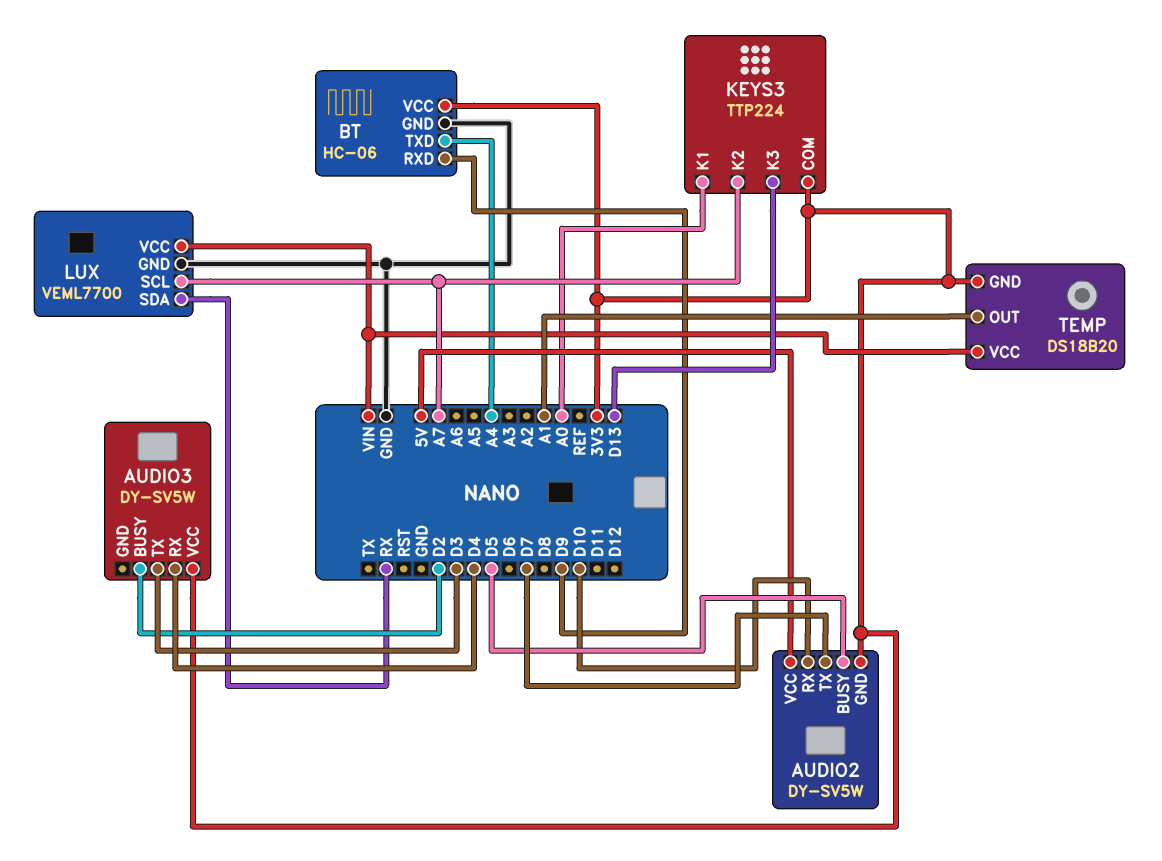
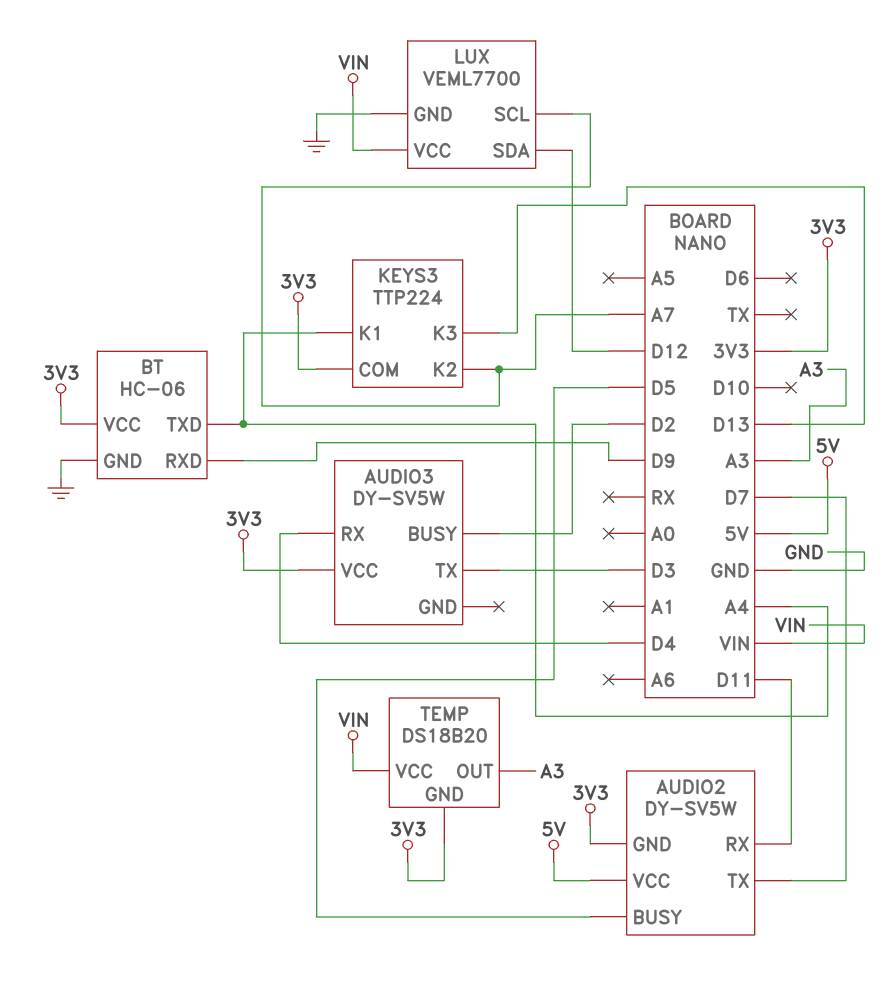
AUDIO2 pin RX: D10 -> D11
KEYS3 pin K1: A0 -> A4
LUX pin SDA: RX -> D12
TEMP pin OUT: A1 -> A3

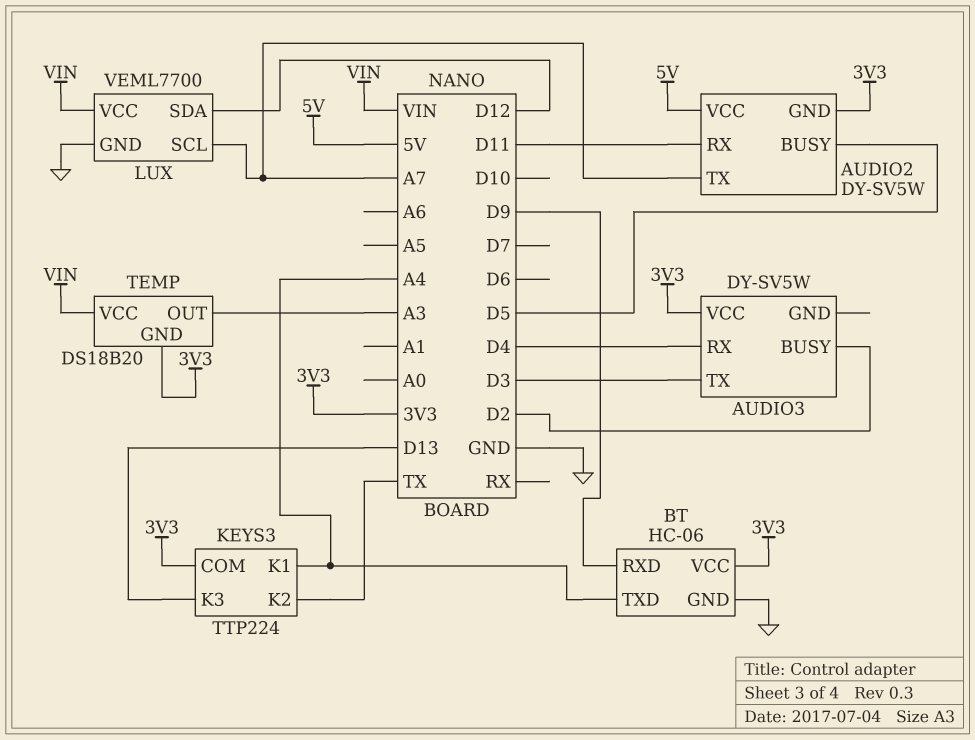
AUDIO2 pin TX: D7 -> A7
KEYS3 pin K2: A7 -> TX

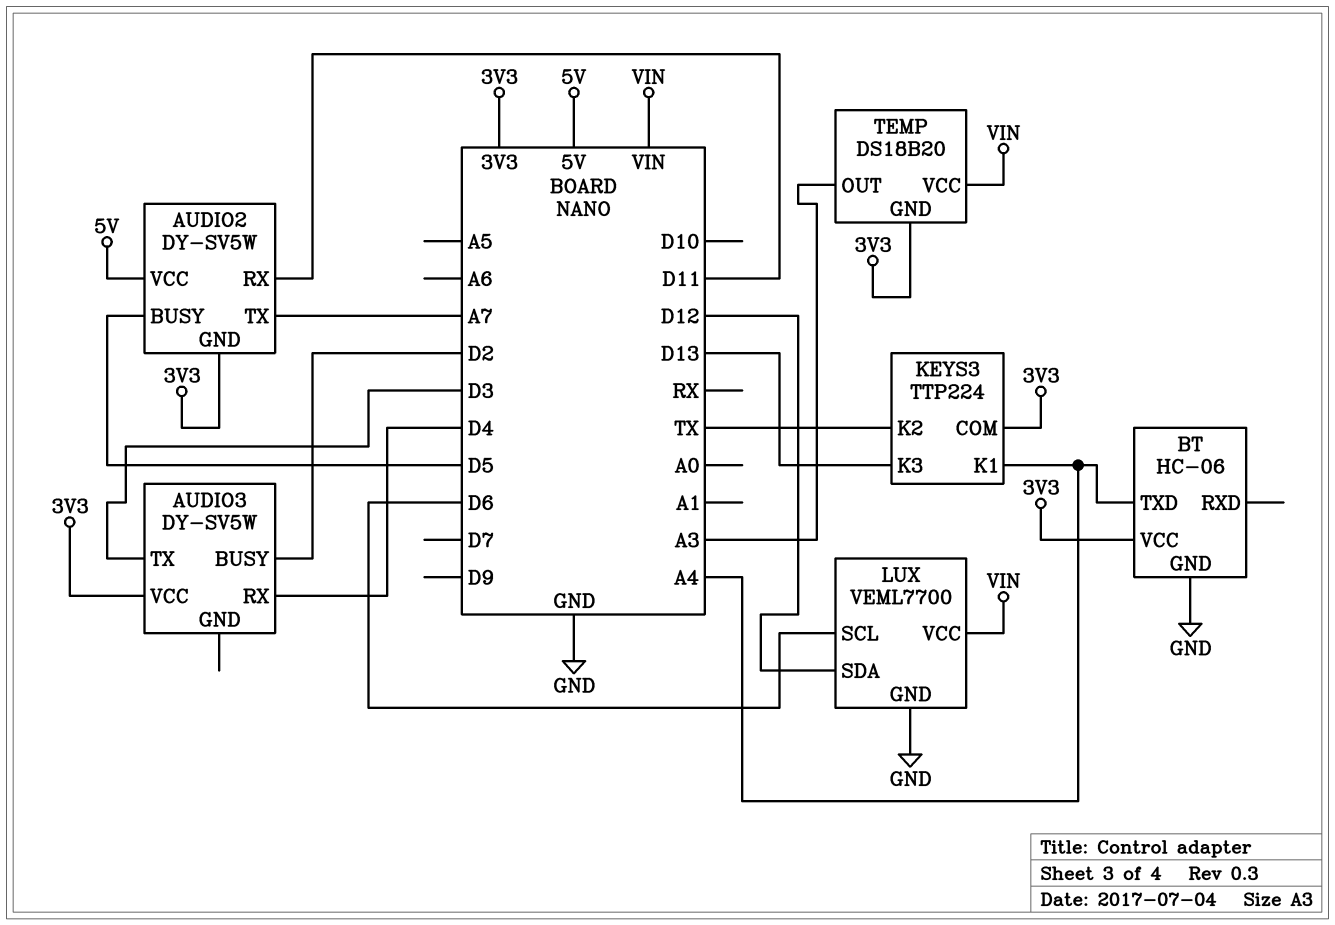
BT pin RXD: D9 -> none
LUX pin SCL: A7 -> D6

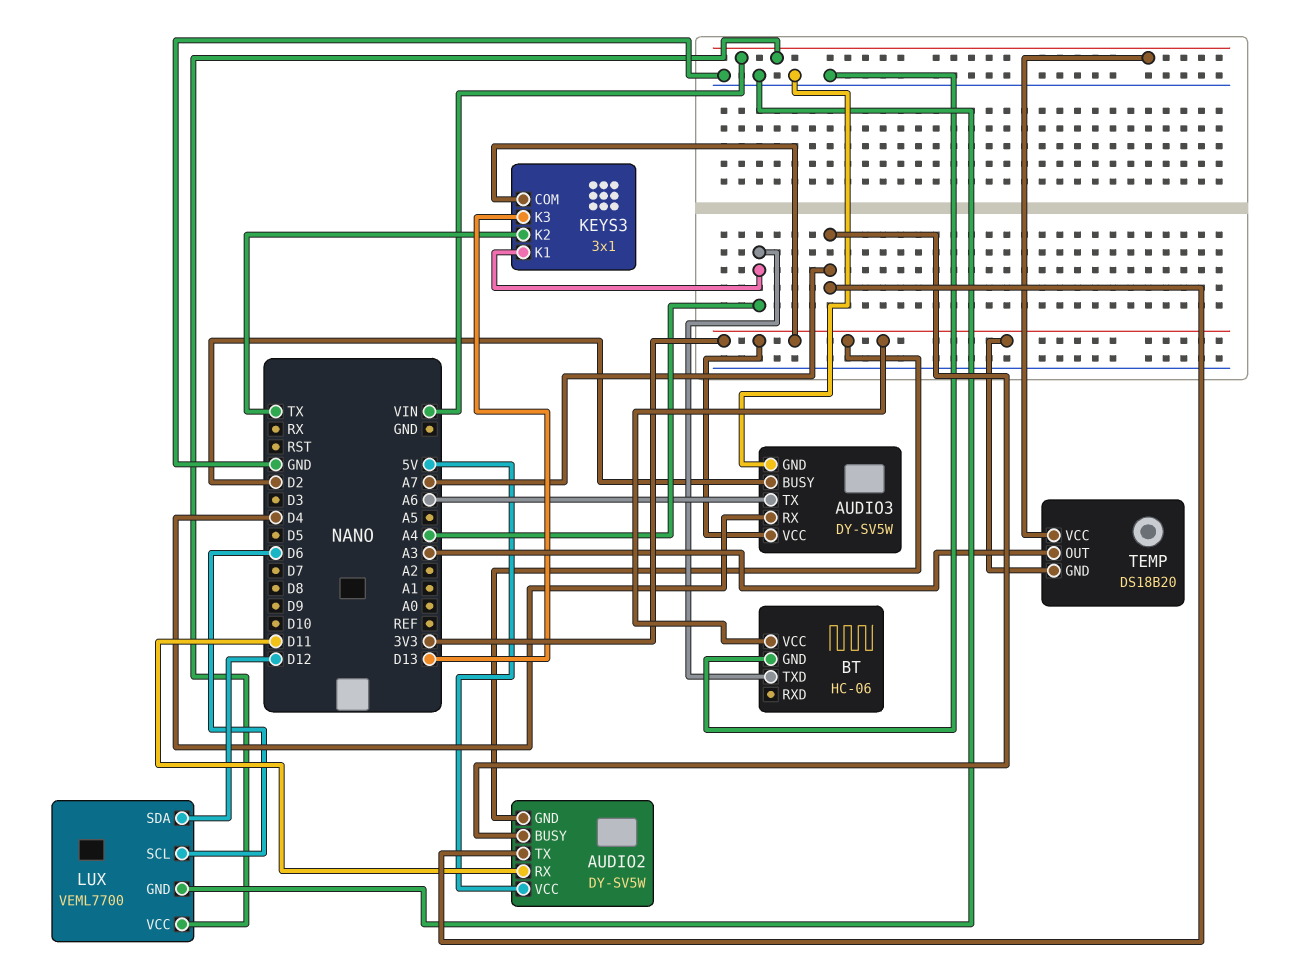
AUDIO2 pin BUSY: D5 -> A7
AUDIO3 pin GND: none -> GND
AUDIO3 pin TX: D3 -> A6
KEYS3: TTP224 -> 3x1

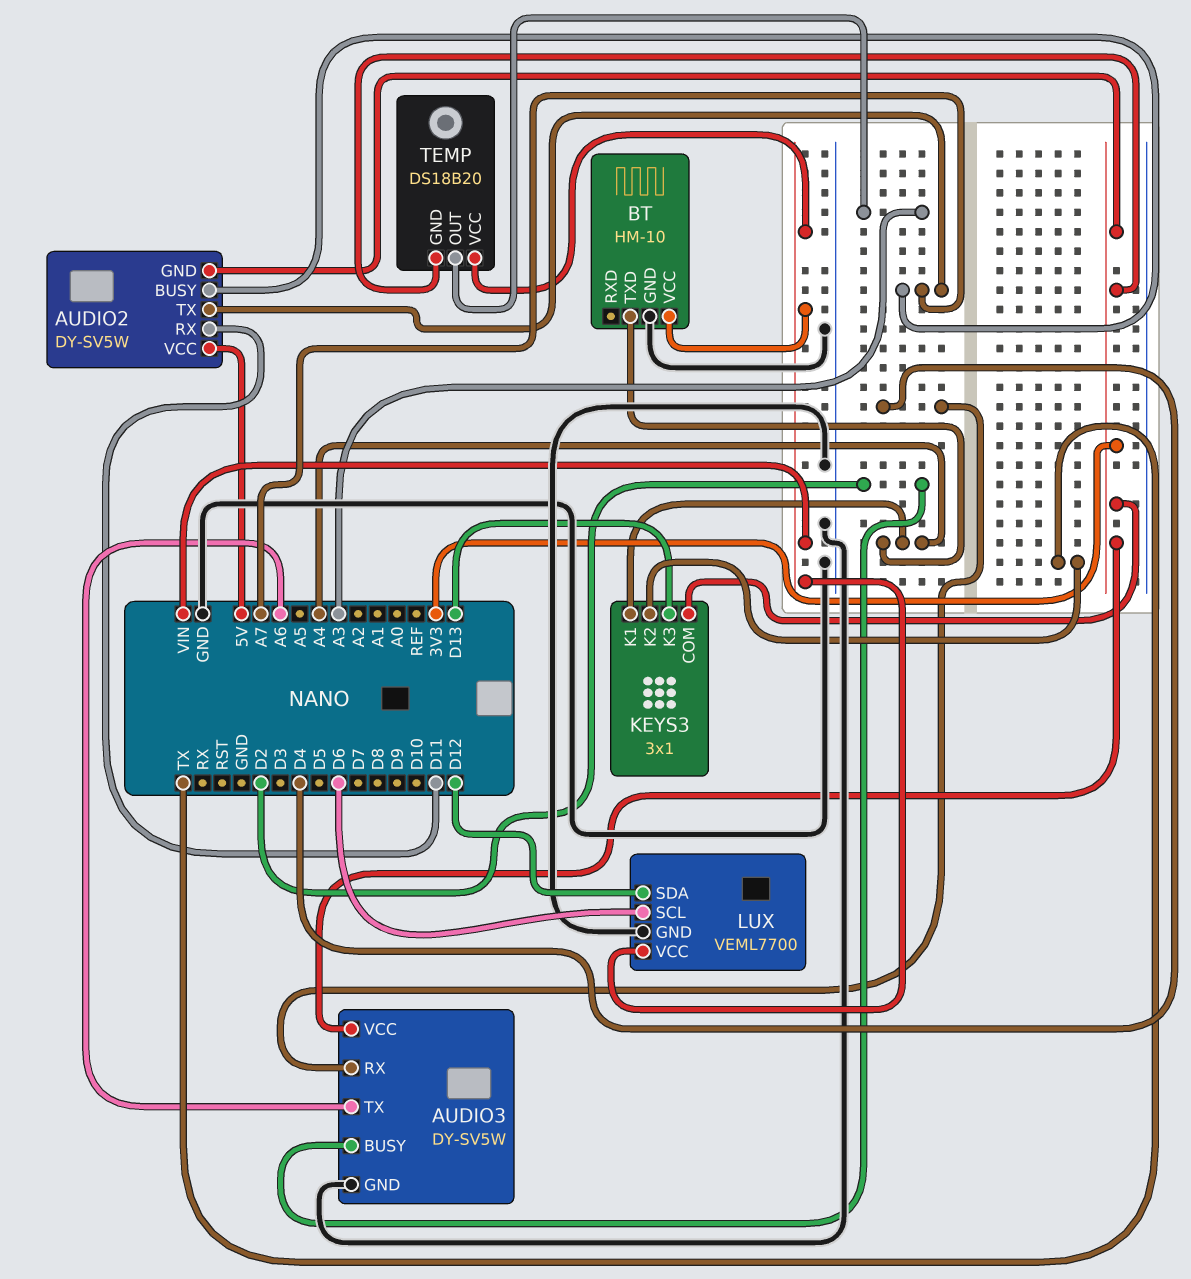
BT: HC-06 -> HM-10
BT pin VCC: 3V3 -> VIN

